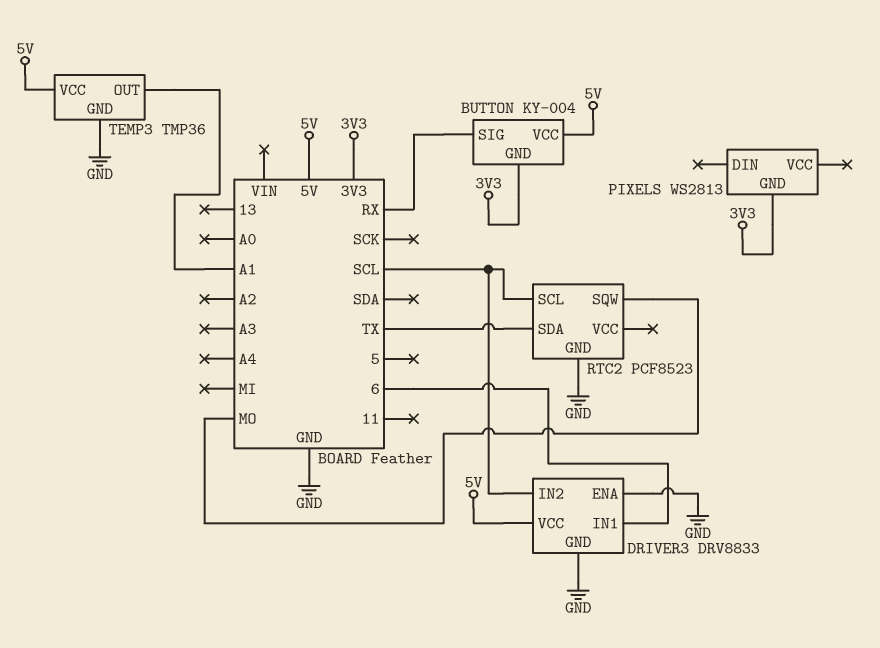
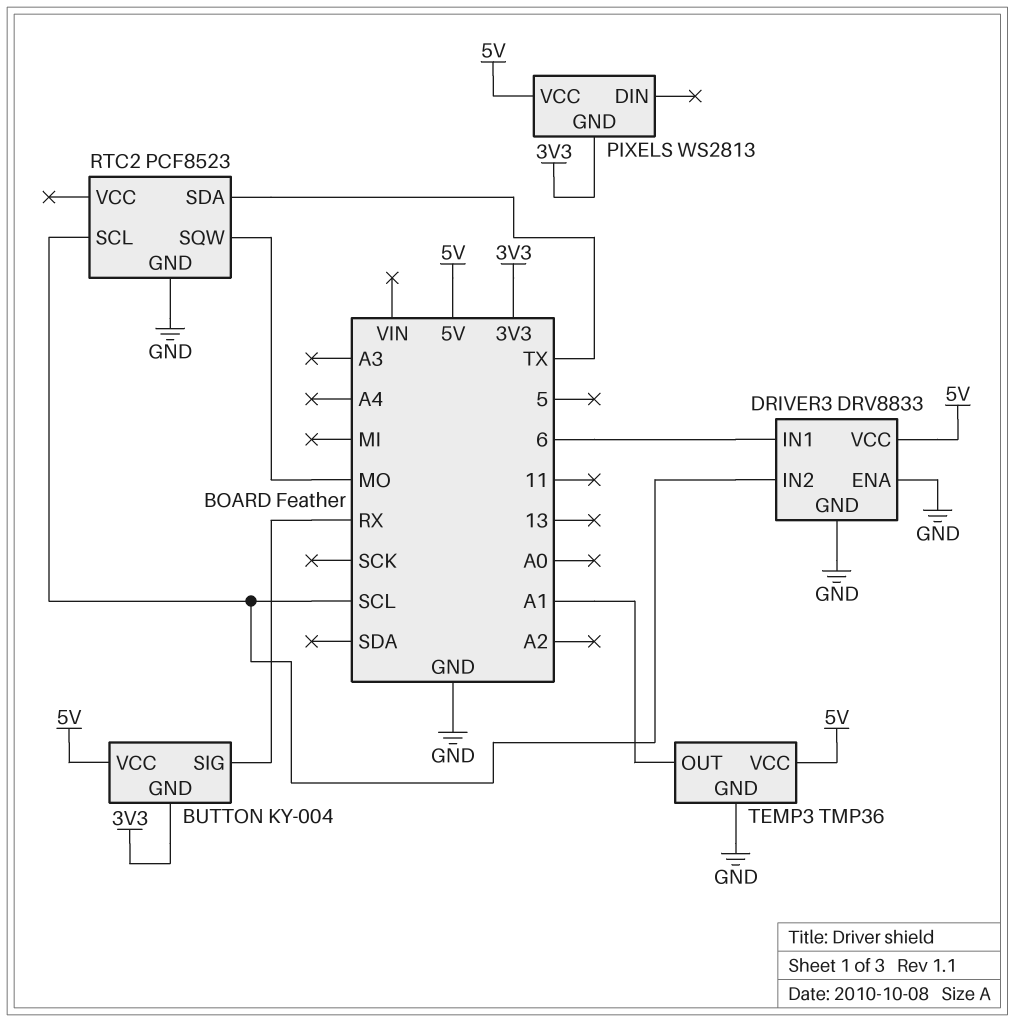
PIXELS pin VCC: none -> 5V

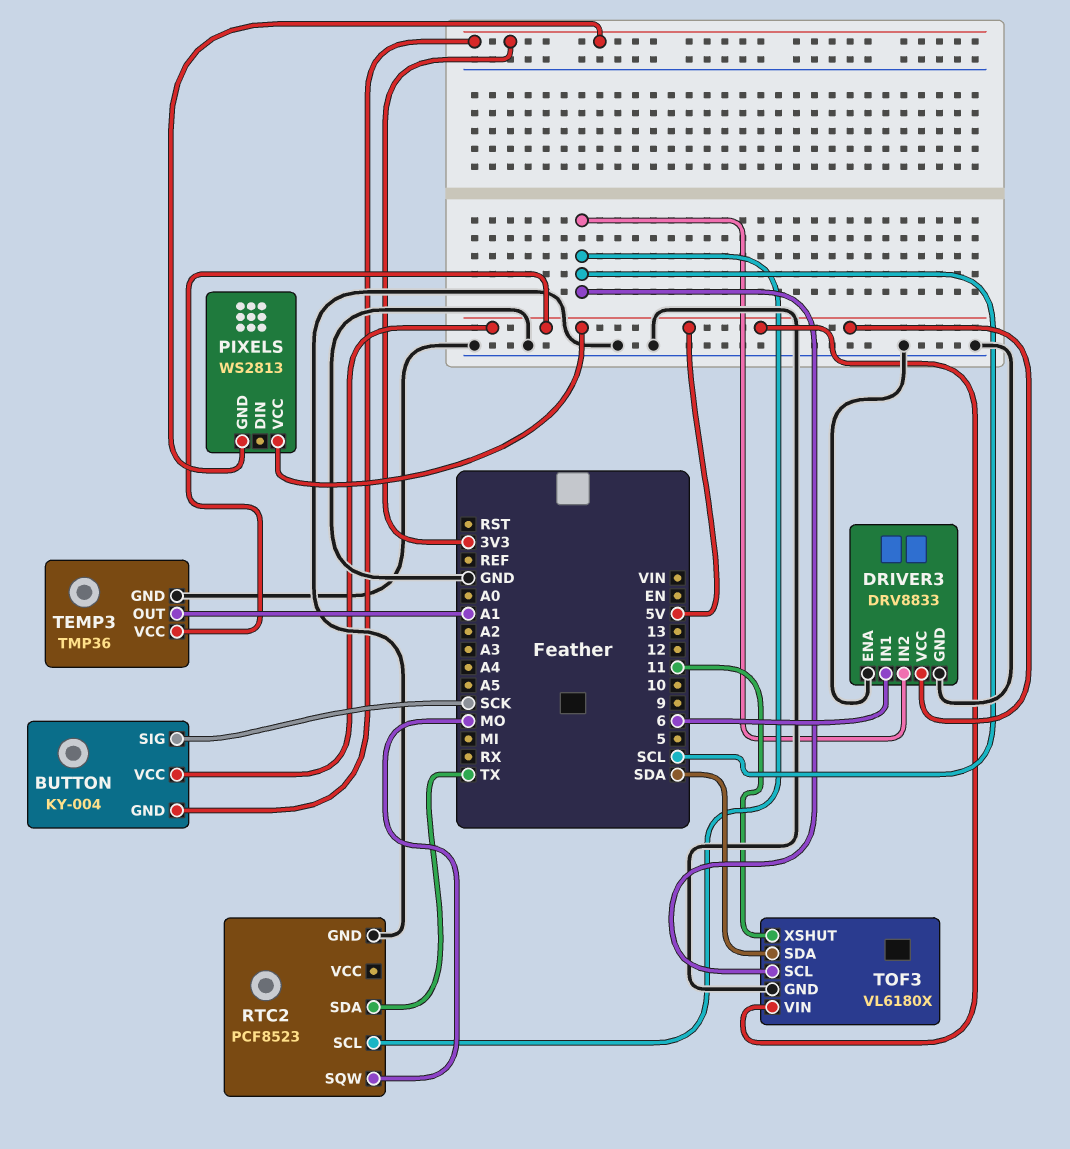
BUTTON pin SIG: RX -> SCK
TOF3: none -> VL6180X
TOF3 pin GND: none -> GND
TOF3 pin SCL: none -> SCL
TOF3 pin SDA: none -> SDA
TOF3 pin VIN: none -> 5V
TOF3 pin XSHUT: none -> 11

